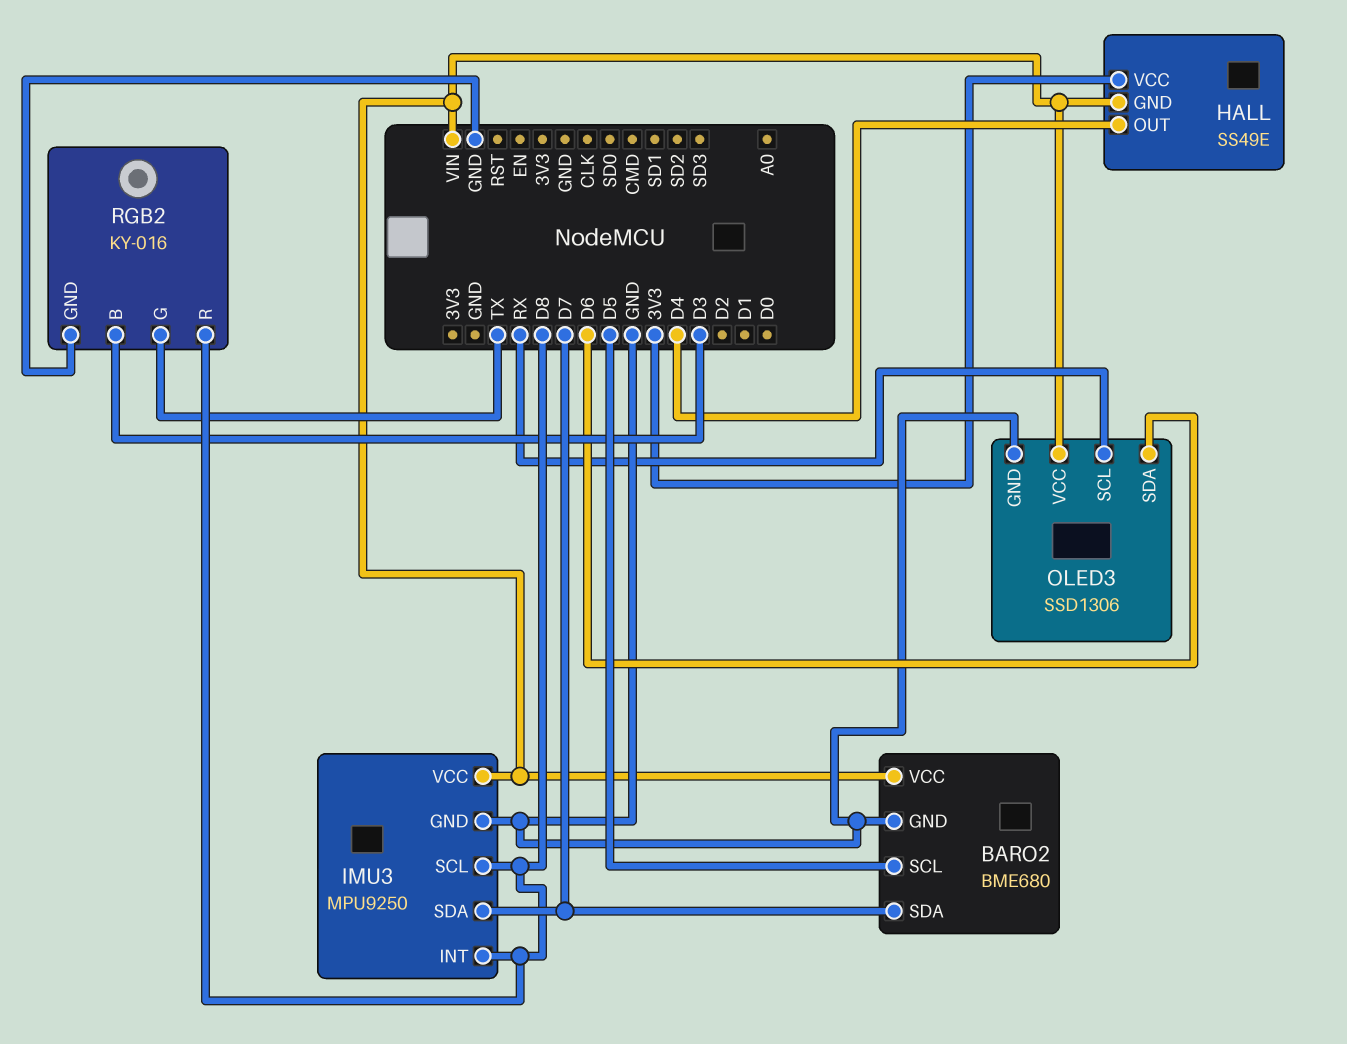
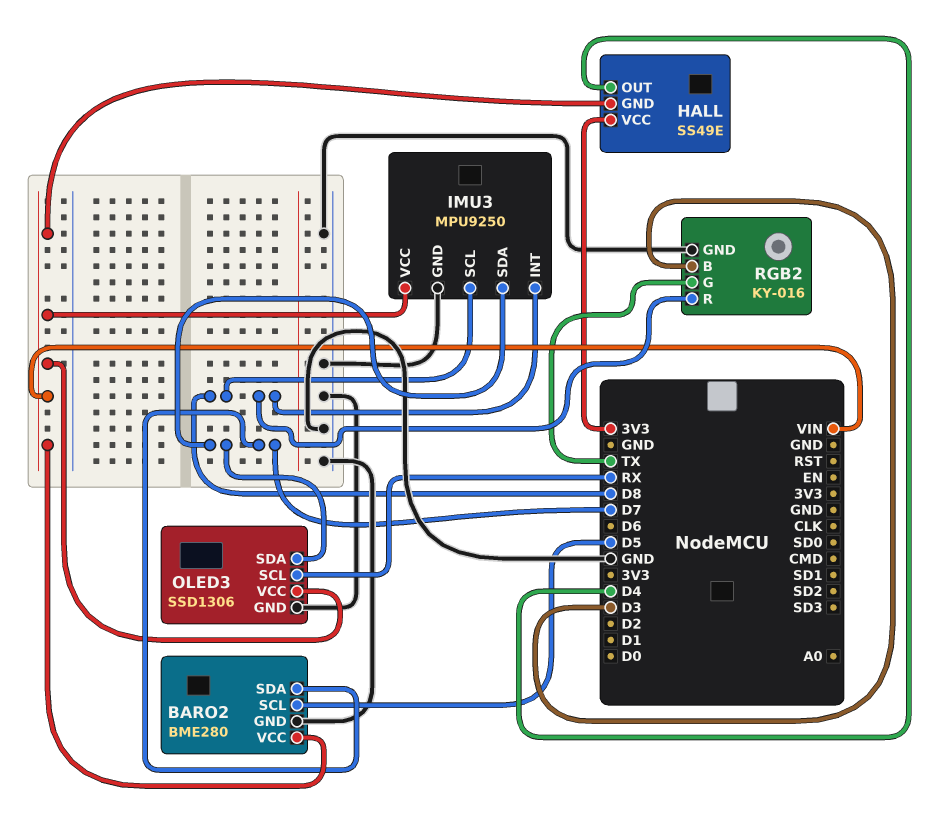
BARO2: BME680 -> BME280
OLED3 pin SDA: D6 -> D7

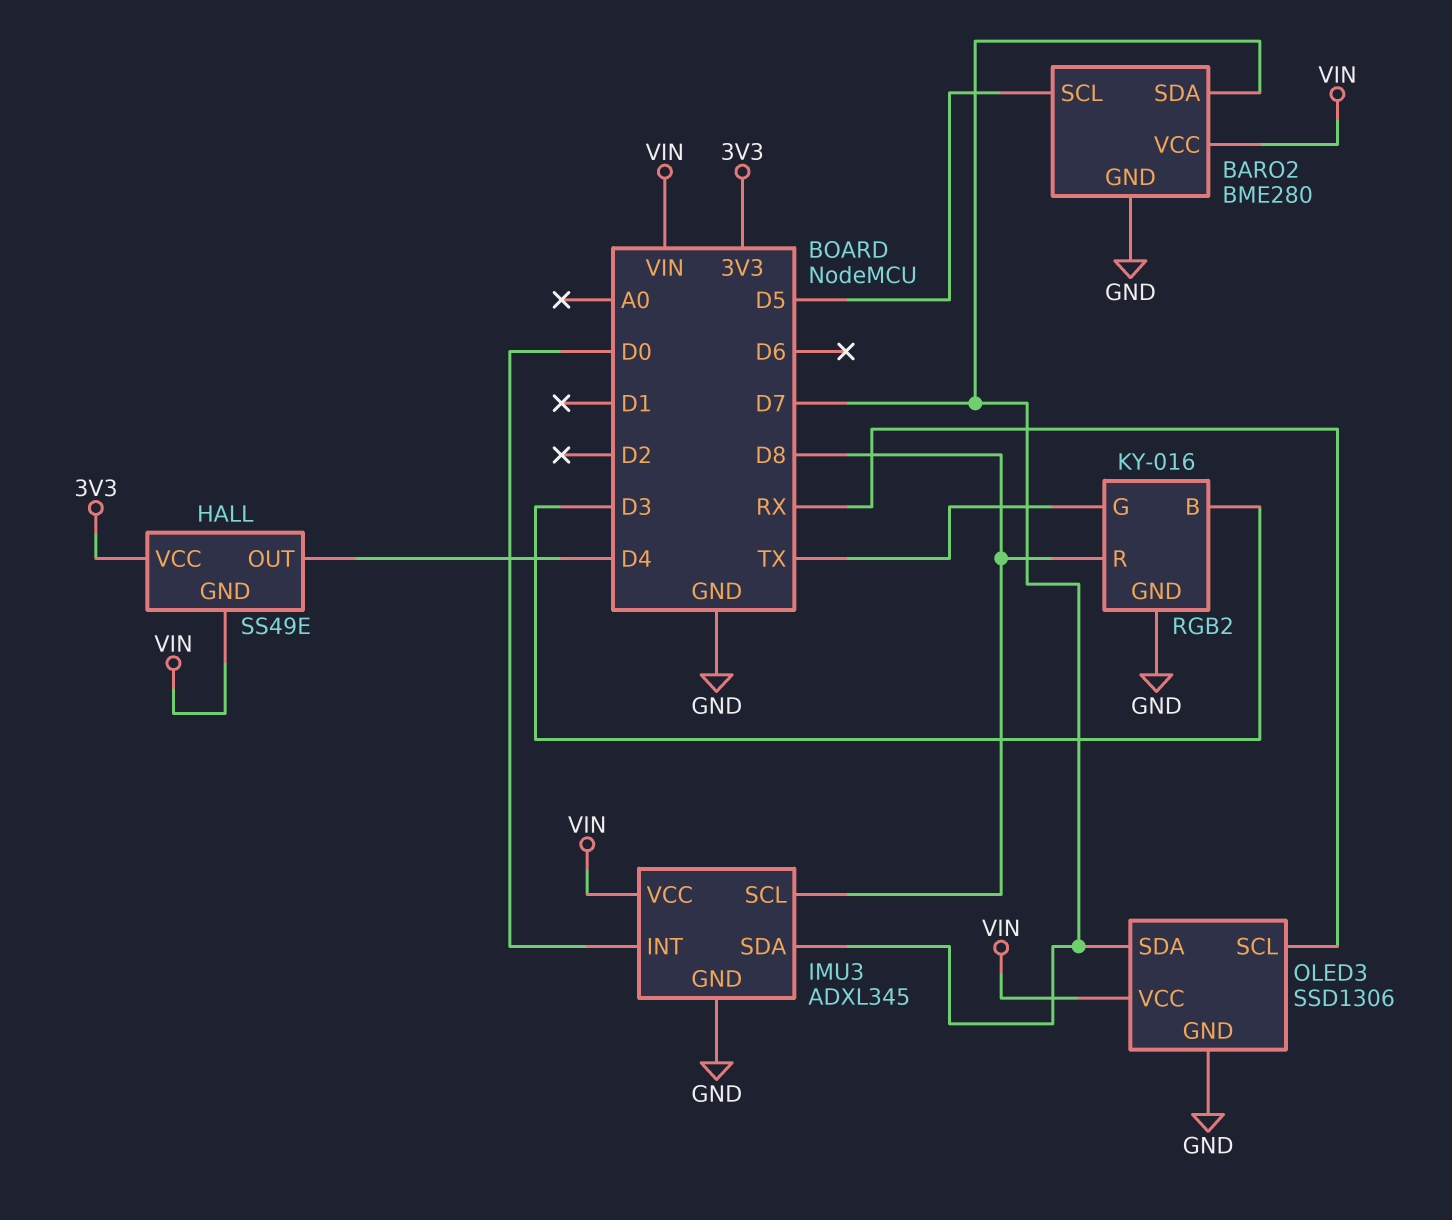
IMU3: MPU9250 -> ADXL345
IMU3 pin INT: D8 -> D0

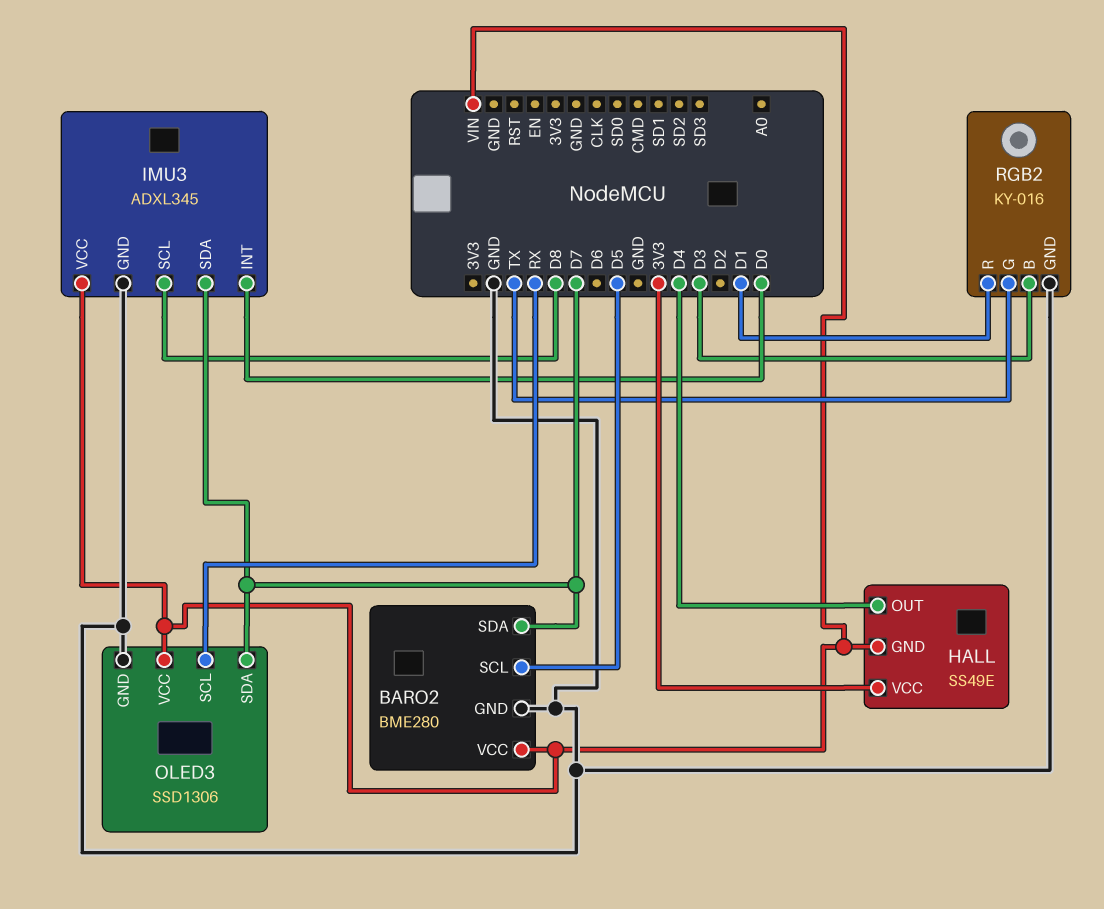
RGB2 pin R: D8 -> D1

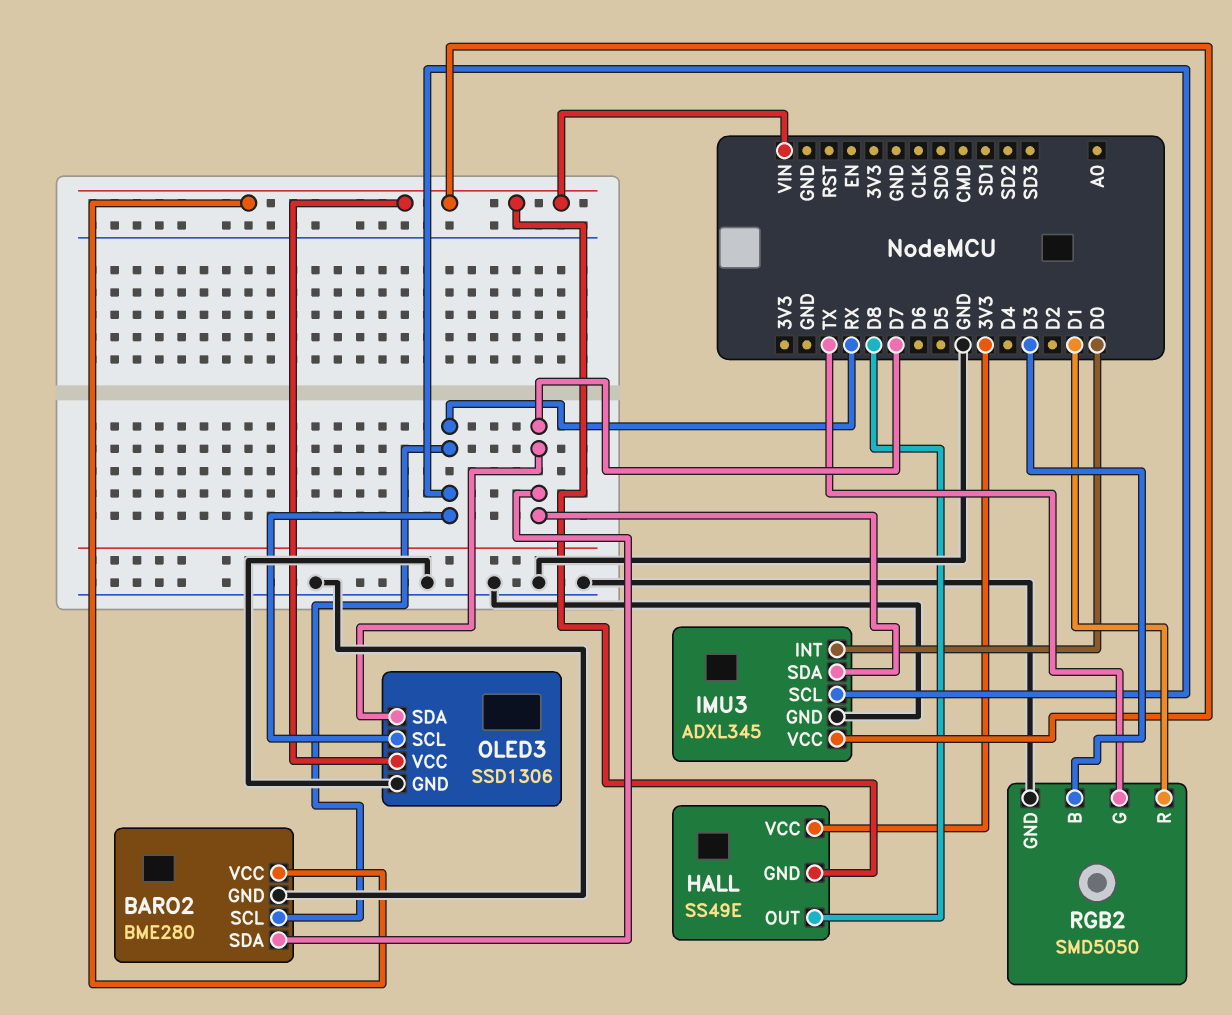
BARO2 pin SCL: D5 -> RX
HALL pin OUT: D4 -> D8
IMU3 pin SCL: D8 -> RX
RGB2: KY-016 -> SMD5050

